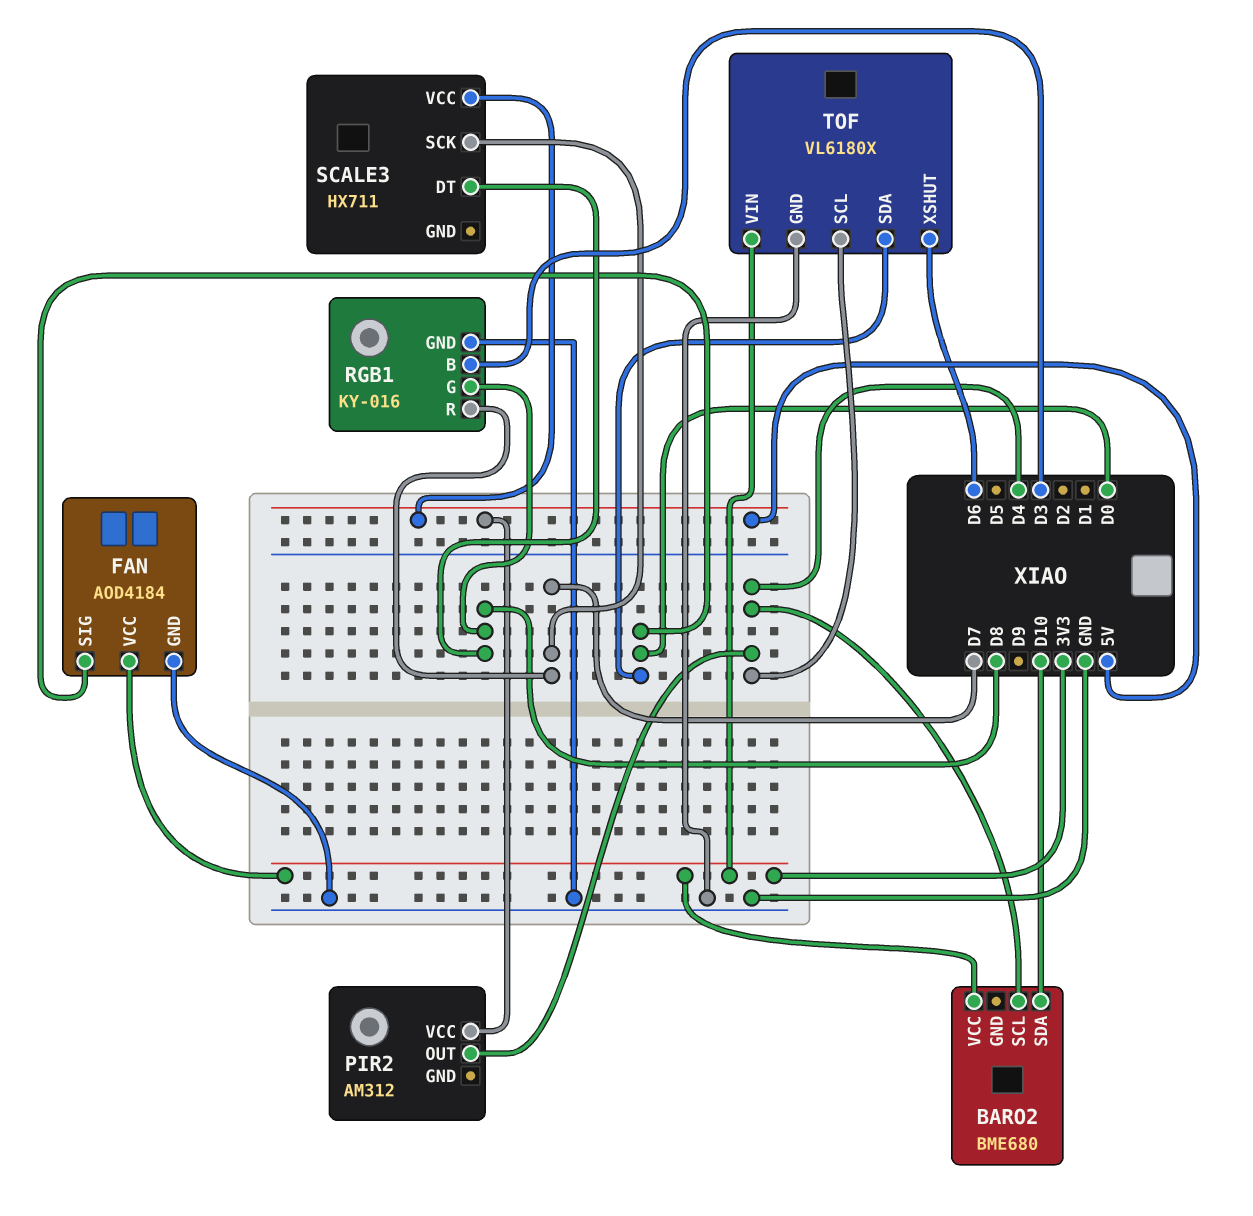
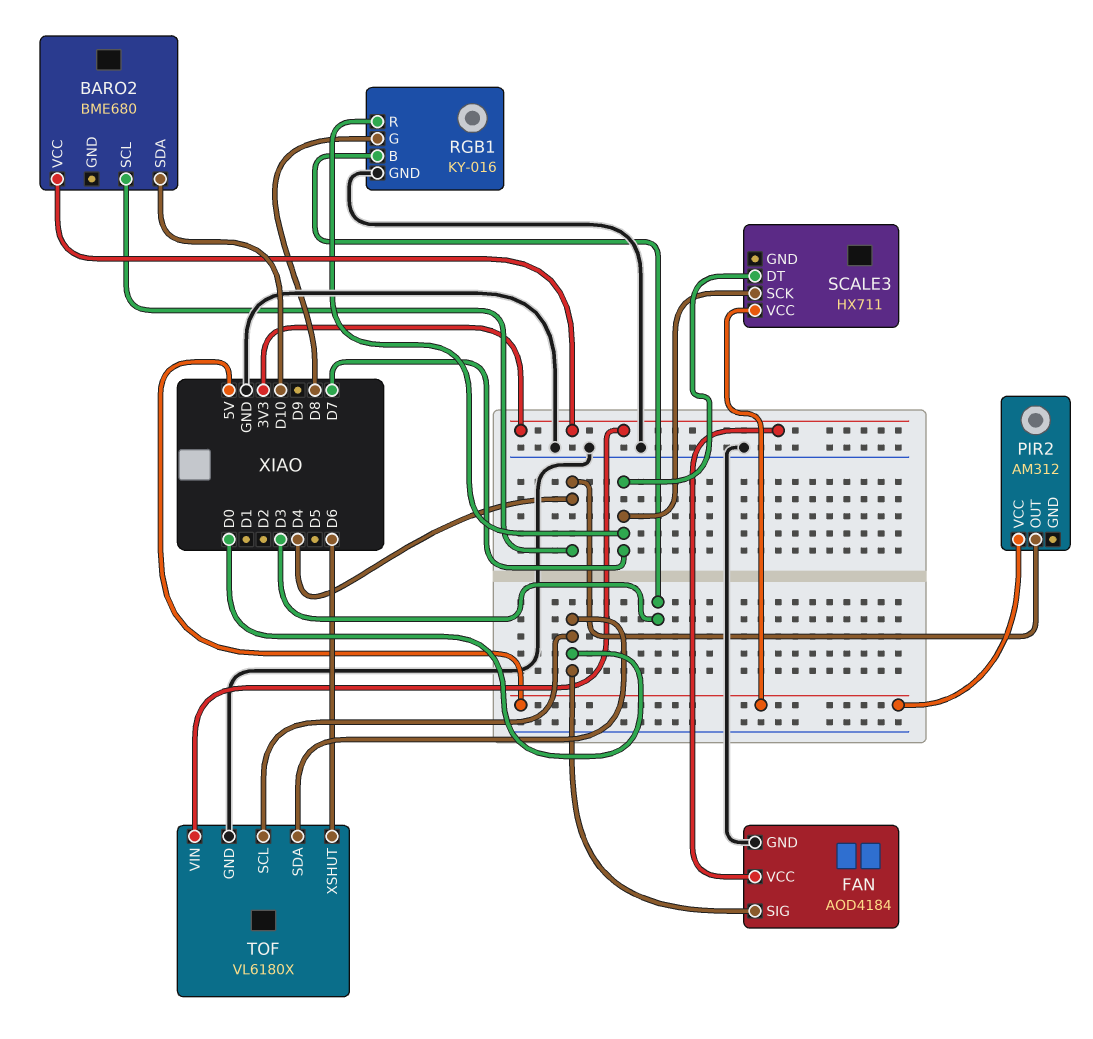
SCALE3 pin DT: D8 -> D7
TOF pin SCL: D4 -> D0

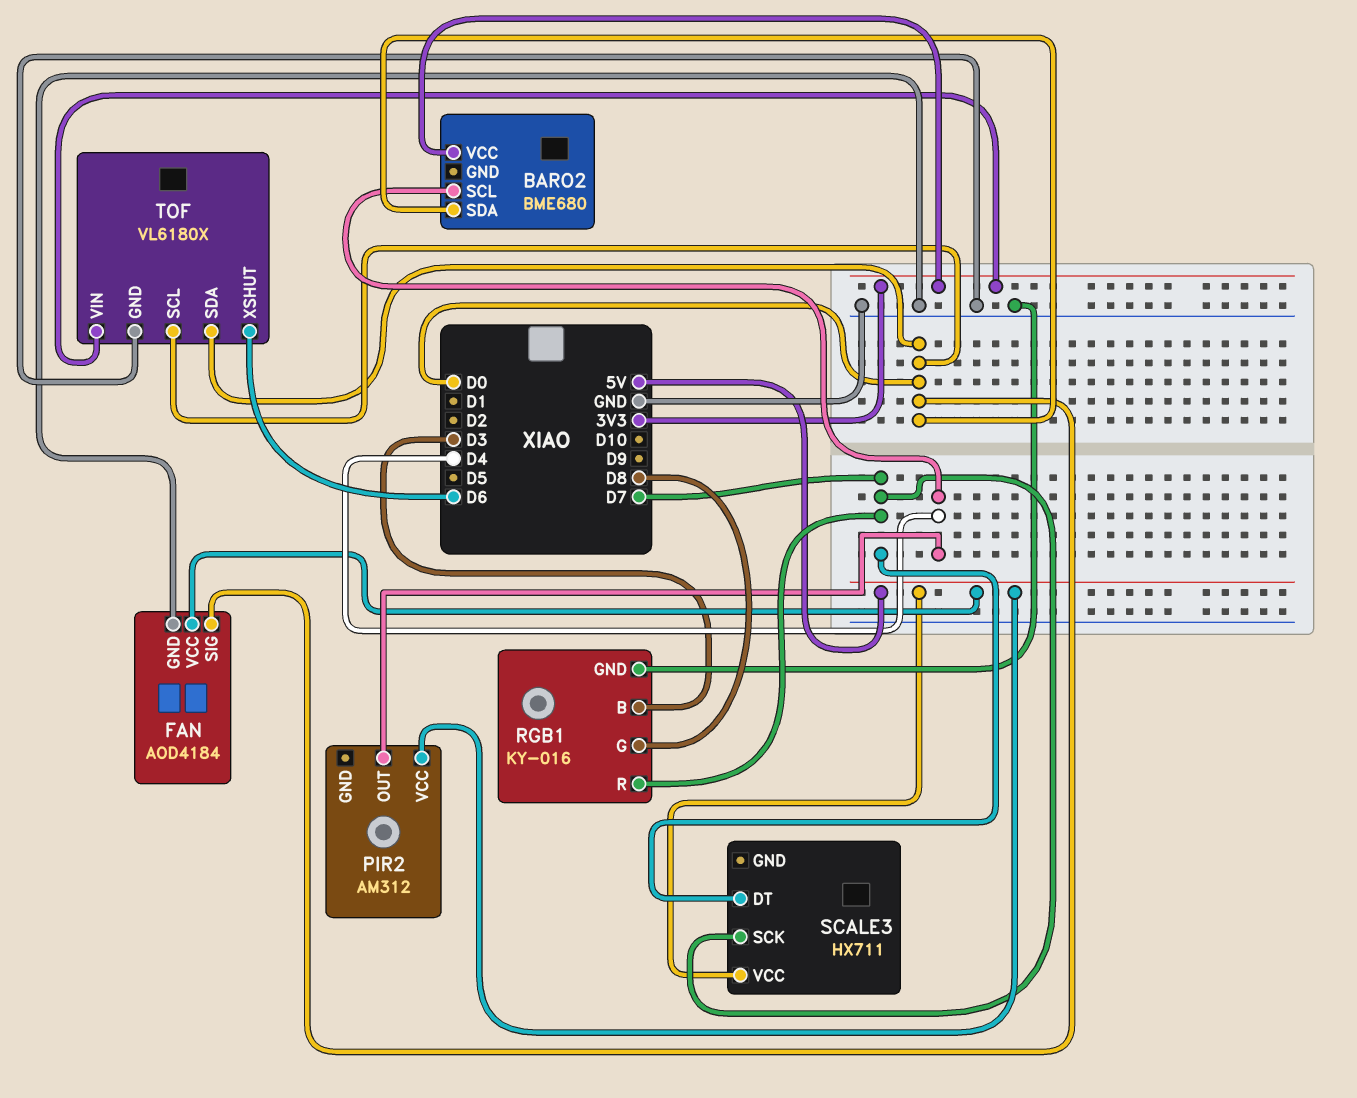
BARO2 pin SDA: D10 -> D0
FAN pin VCC: 3V3 -> 5V

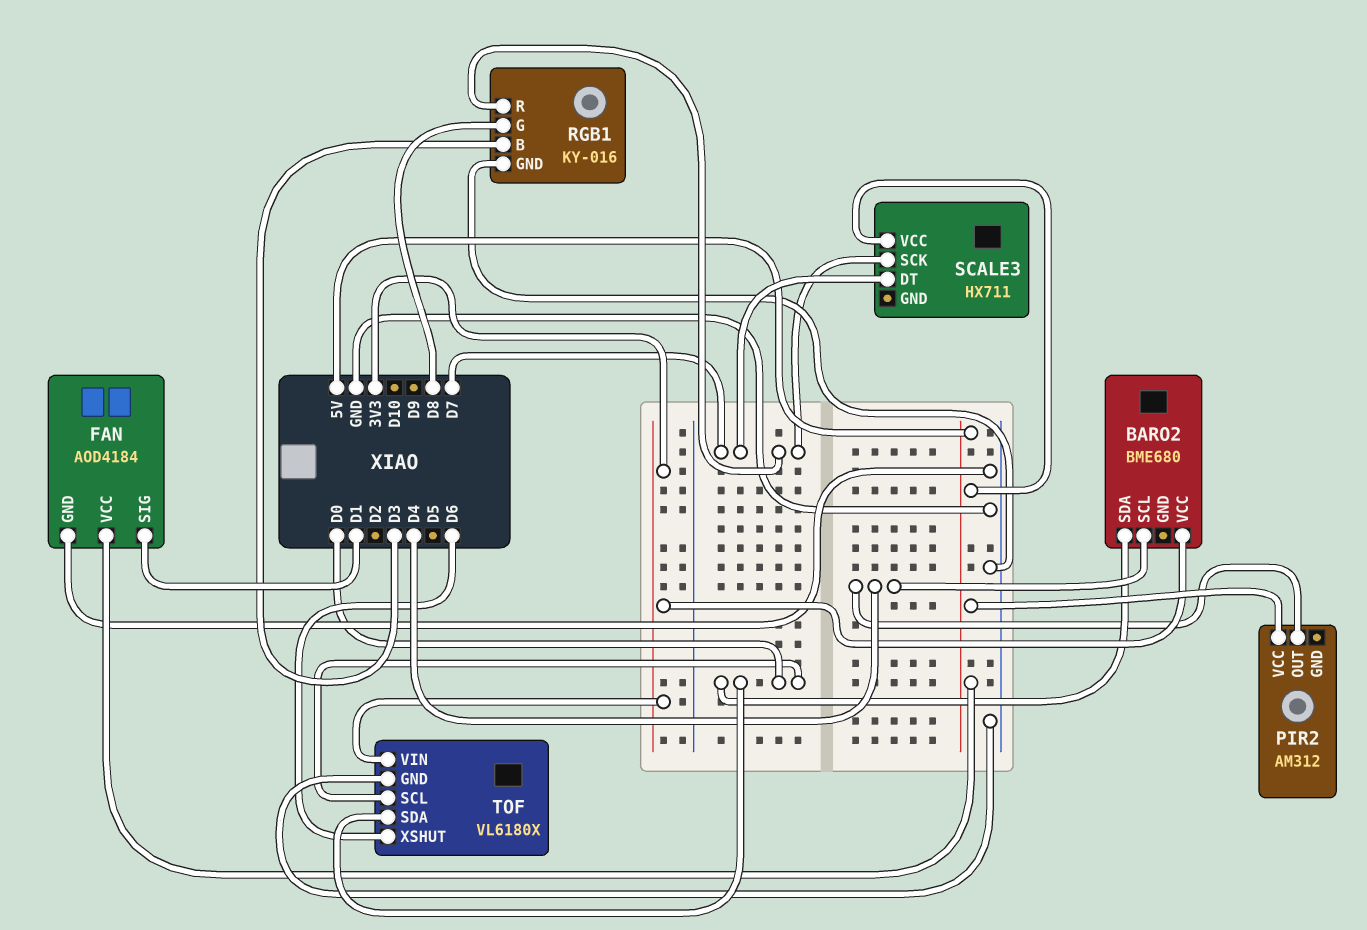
FAN pin SIG: D0 -> D1

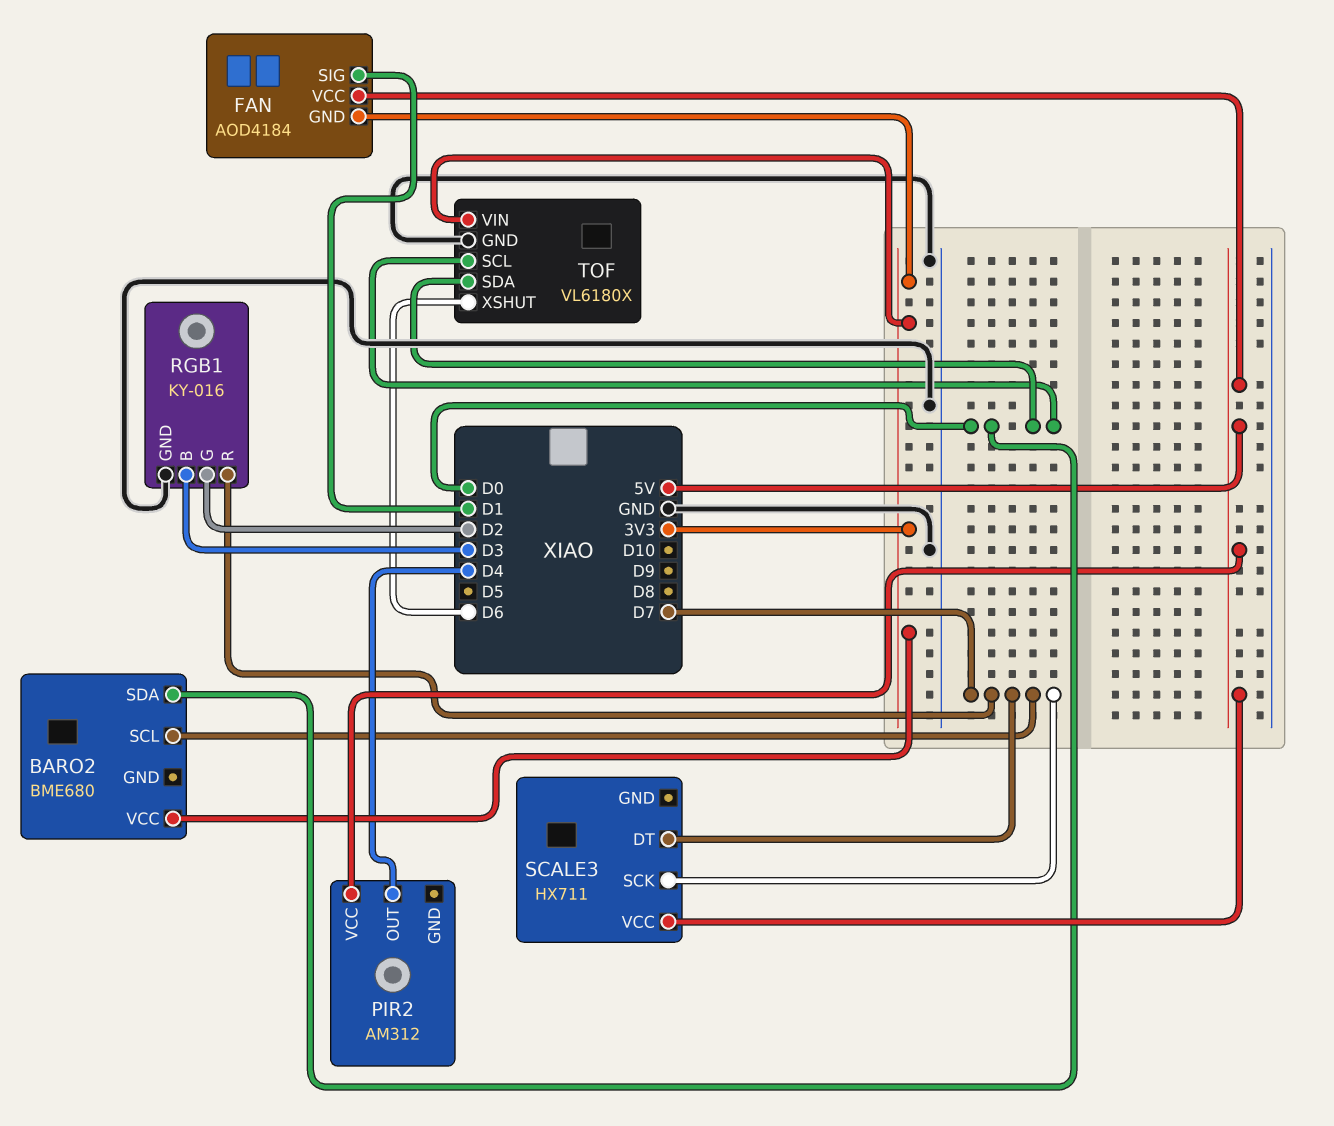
BARO2 pin SCL: D4 -> D7
FAN pin GND: GND -> 3V3
RGB1 pin G: D8 -> D2

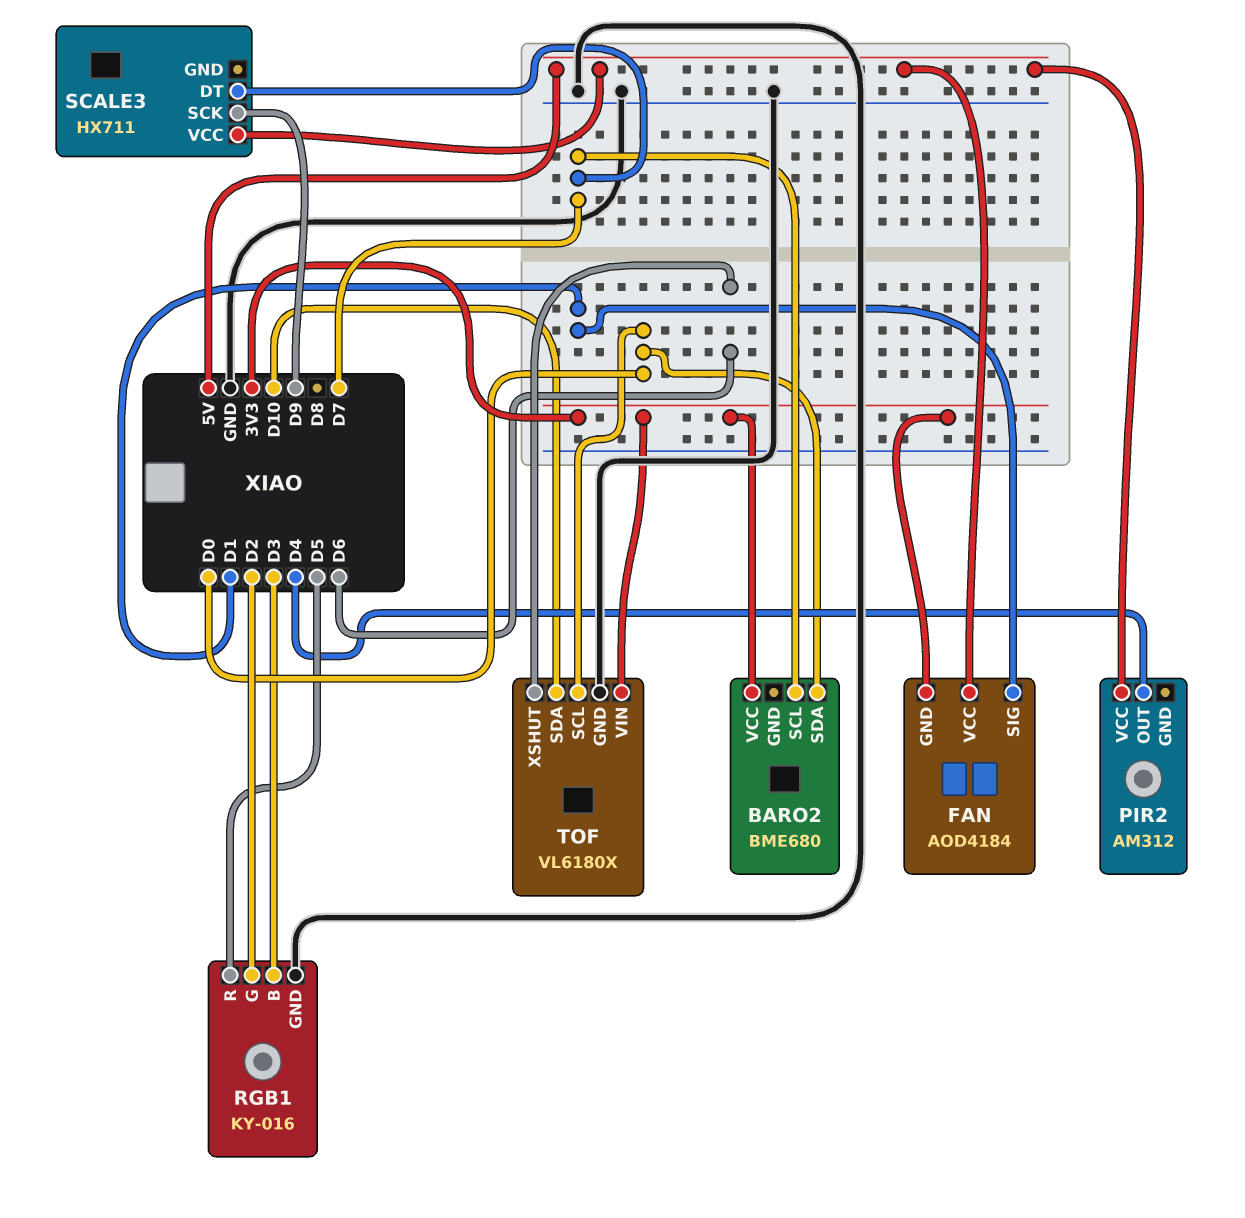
RGB1 pin R: D7 -> D5
SCALE3 pin SCK: D7 -> D9
TOF pin SDA: D0 -> D10

